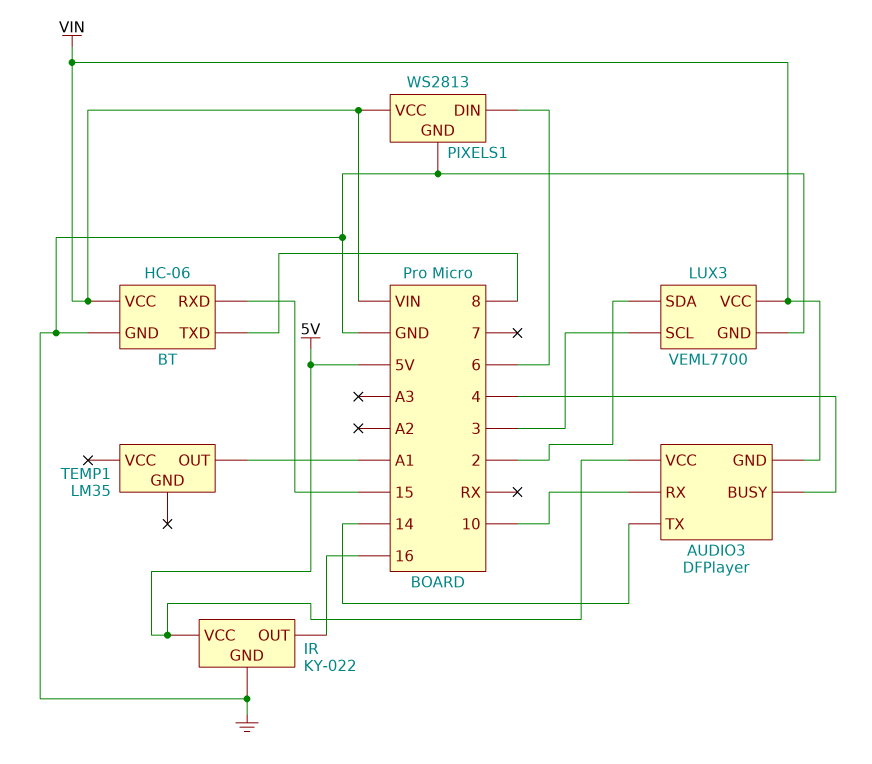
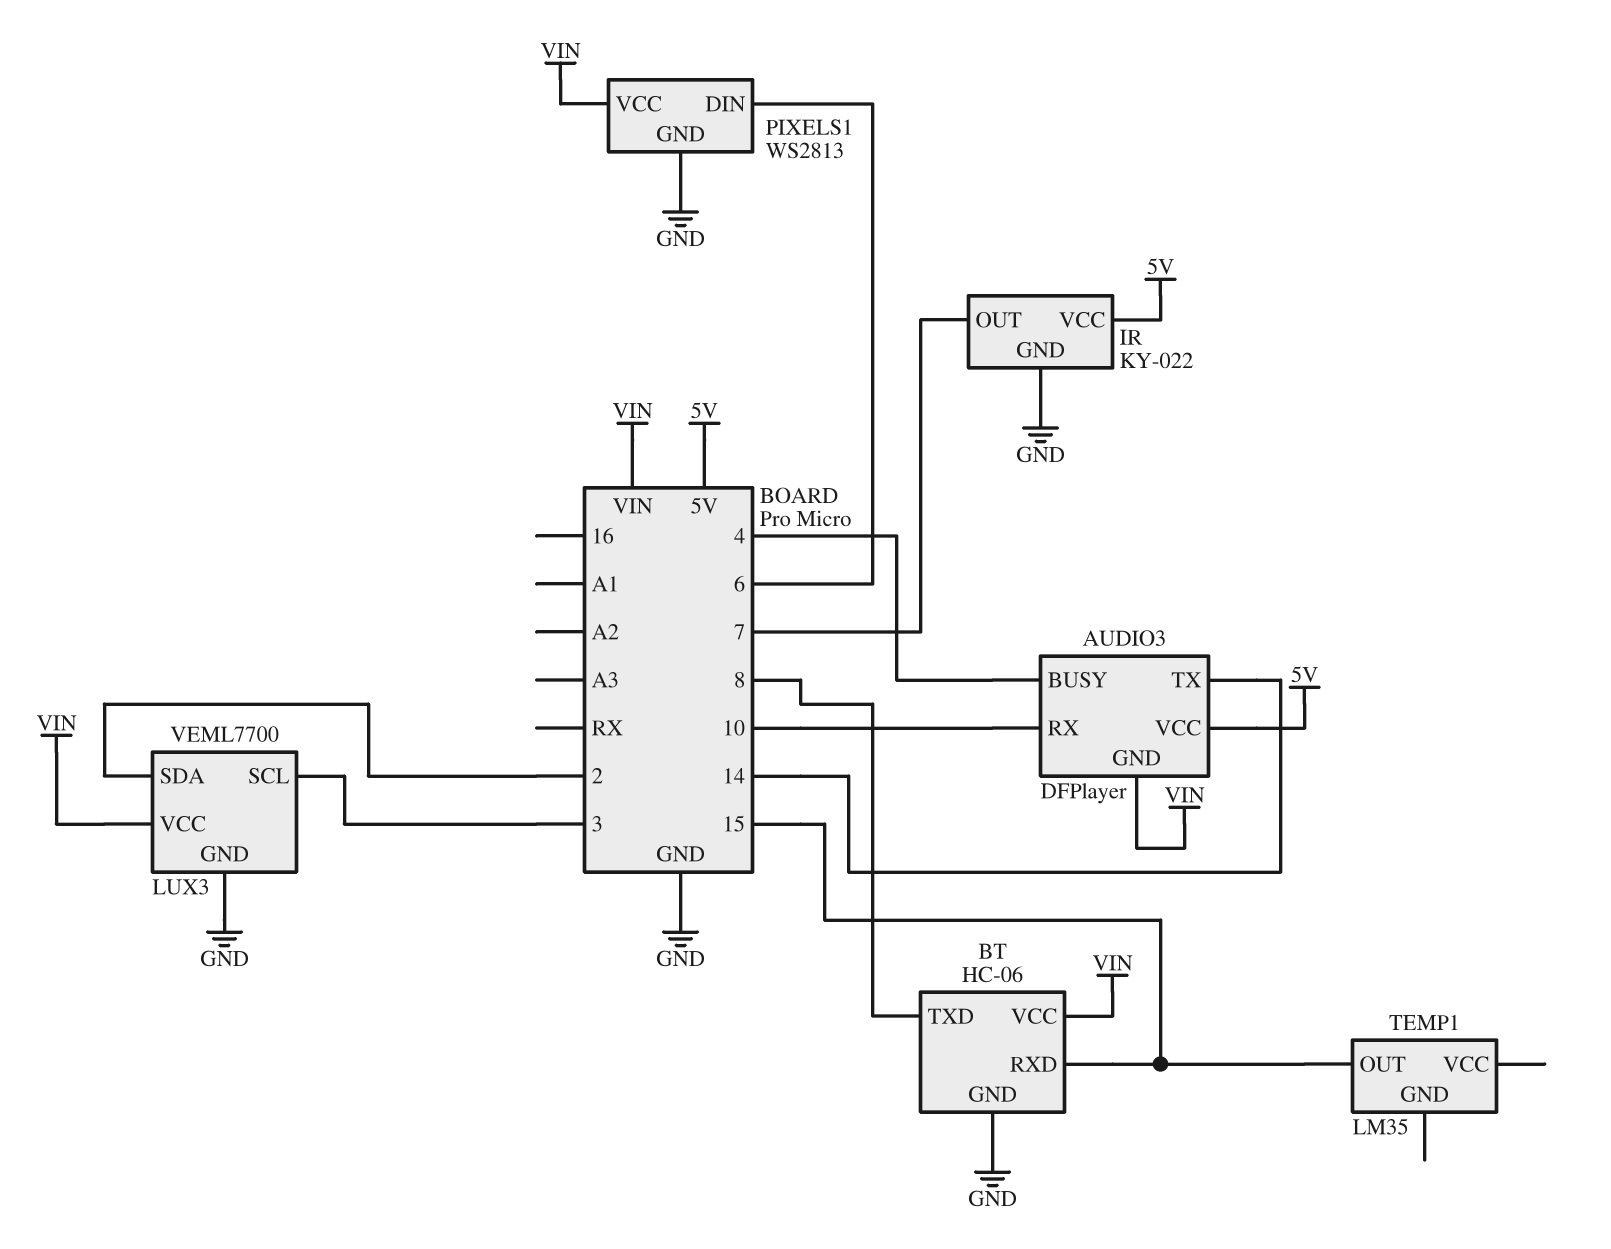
IR pin OUT: 16 -> 7
TEMP1 pin OUT: A1 -> 15

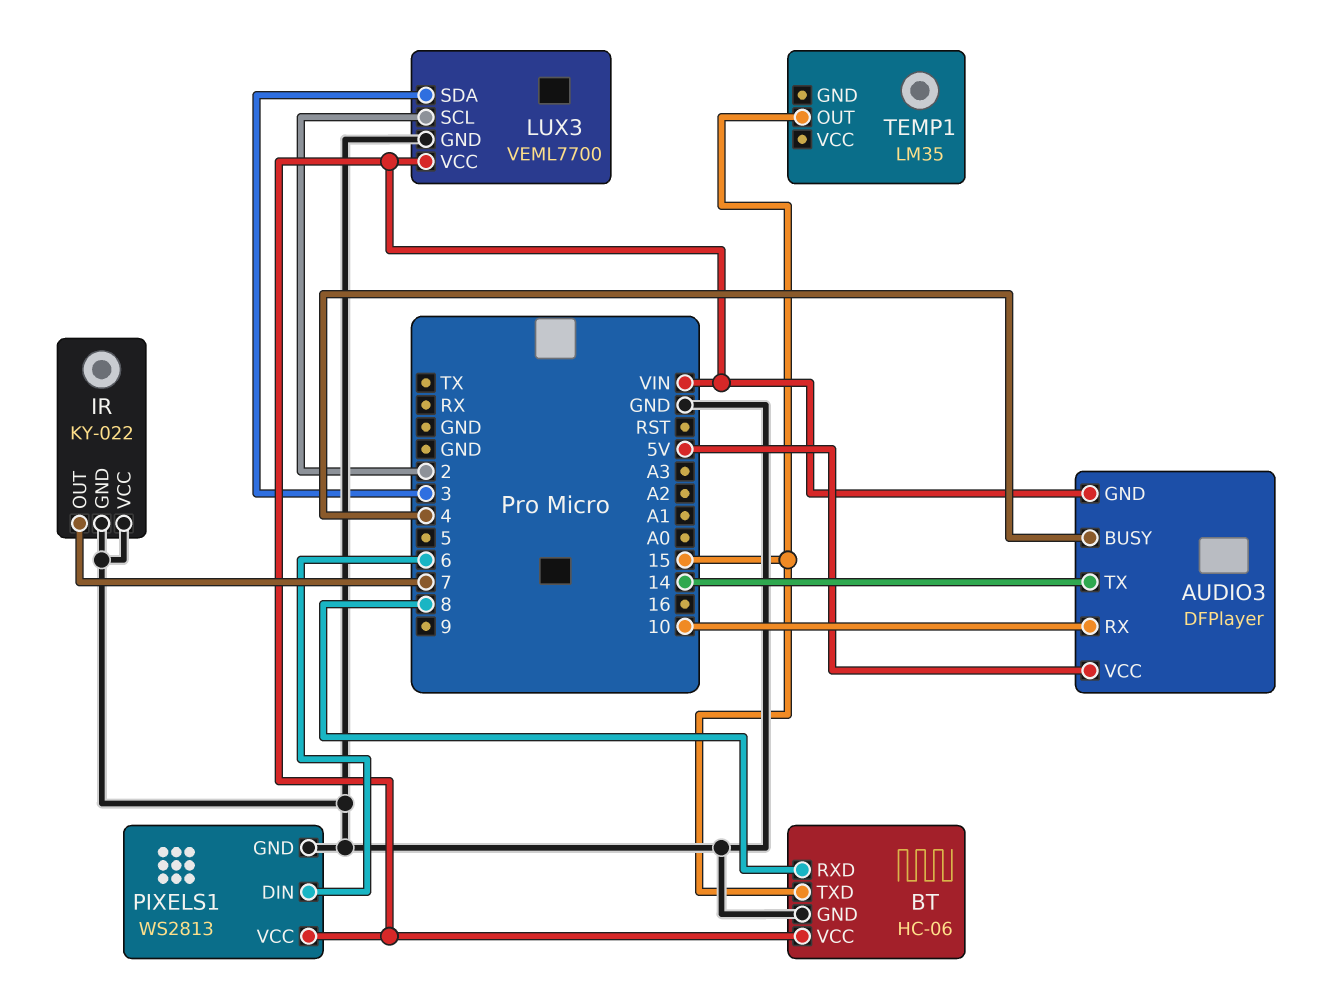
BT pin RXD: 15 -> 8
BT pin TXD: 8 -> 15
IR pin VCC: 5V -> GND
LUX3 pin SCL: 3 -> 2
LUX3 pin SDA: 2 -> 3

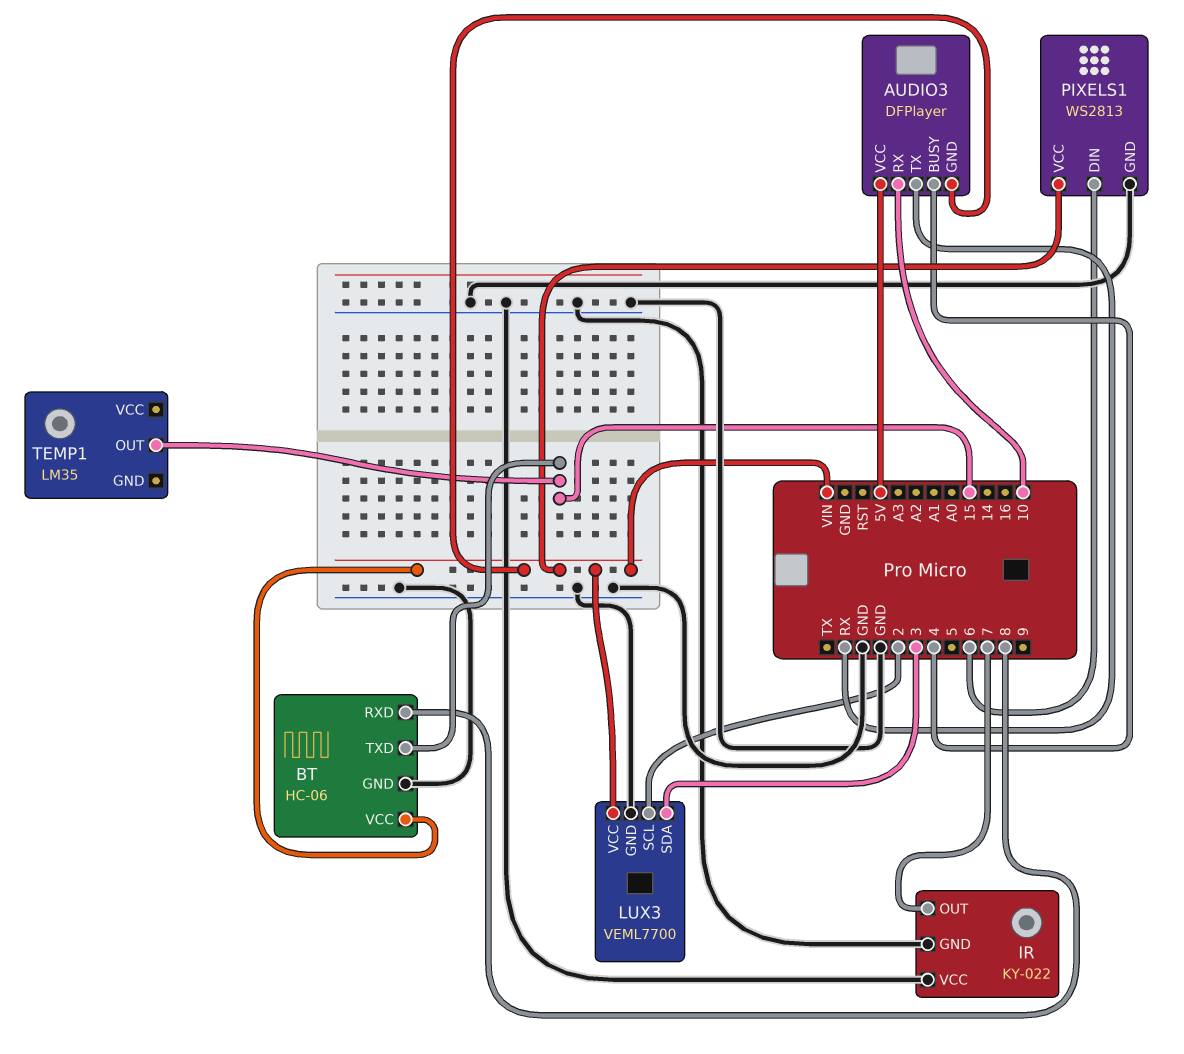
AUDIO3 pin TX: 14 -> RX

